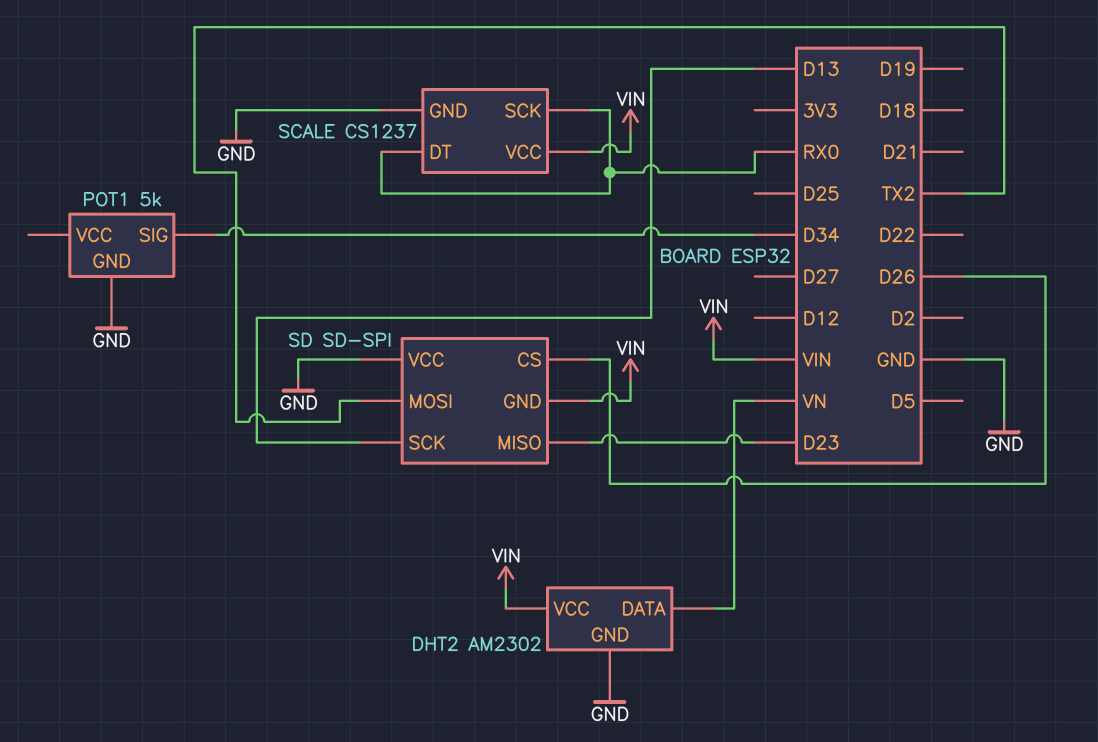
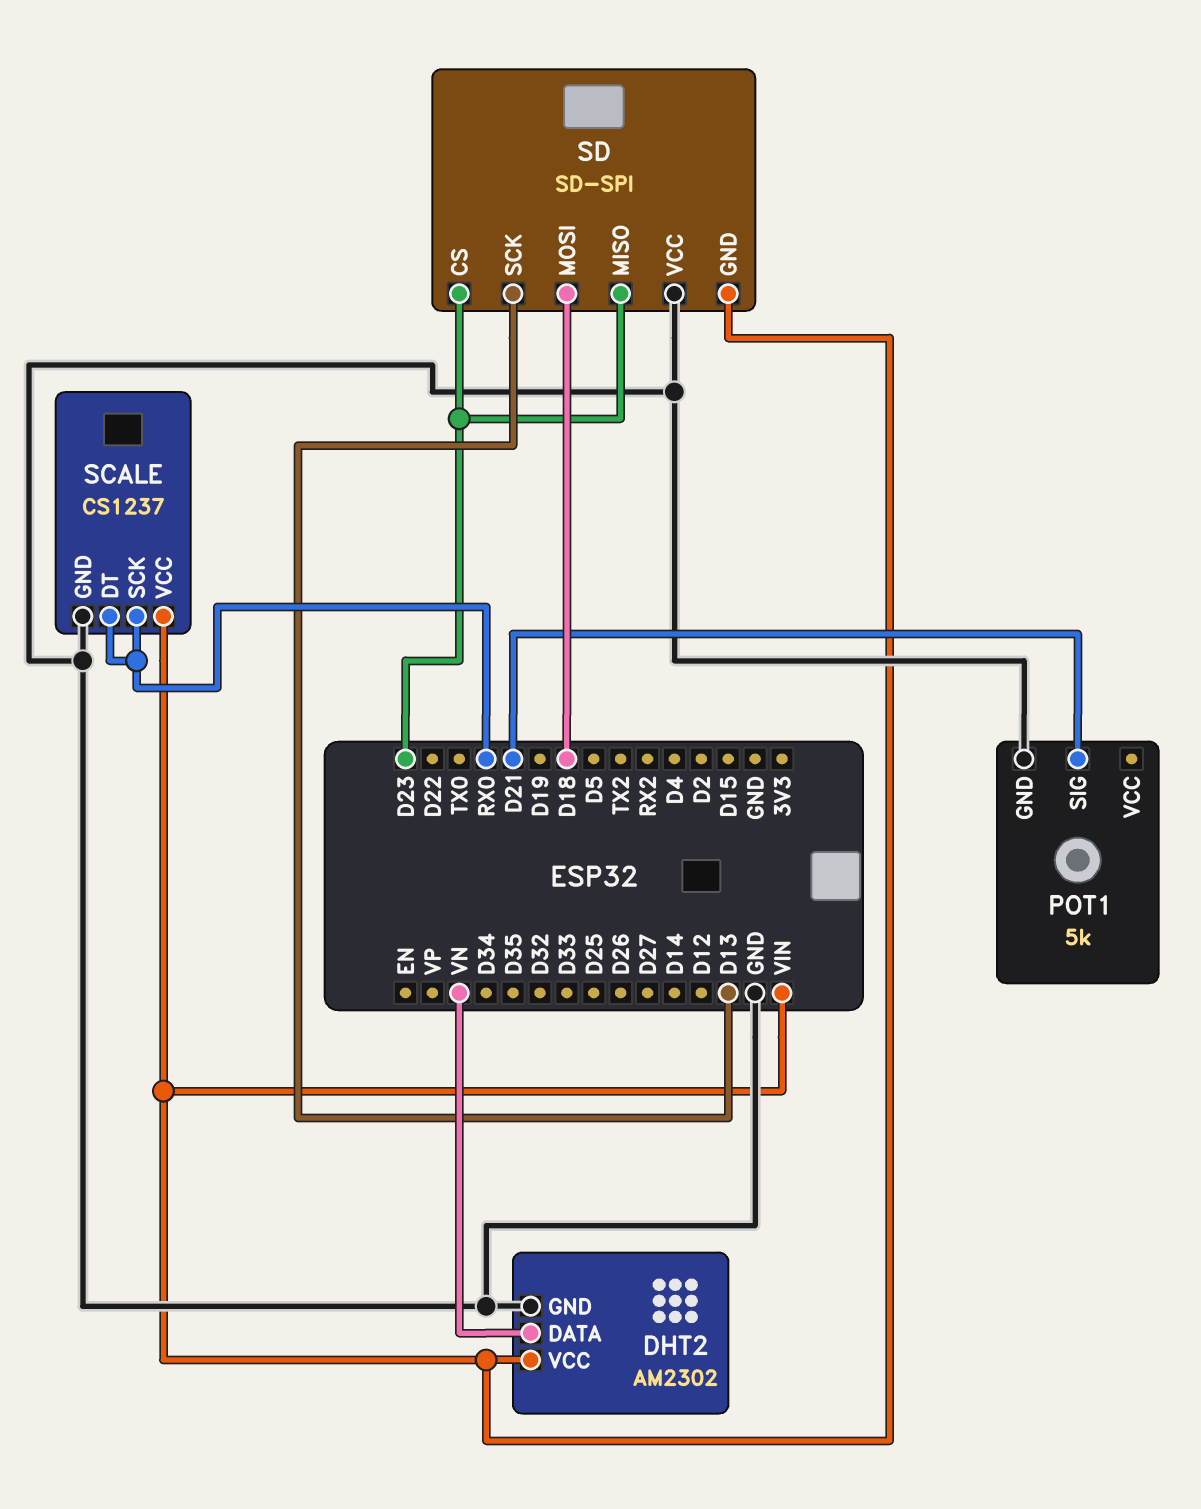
POT1 pin SIG: D34 -> D21
SD pin CS: D26 -> D23
SD pin MOSI: TX2 -> D18

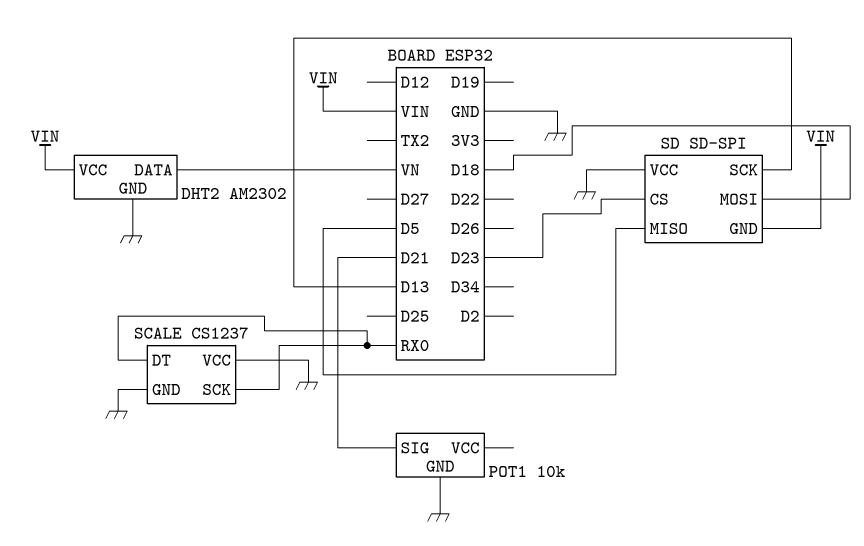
POT1: 5k -> 10k
SCALE pin VCC: VIN -> GND
SD pin MISO: D23 -> D5

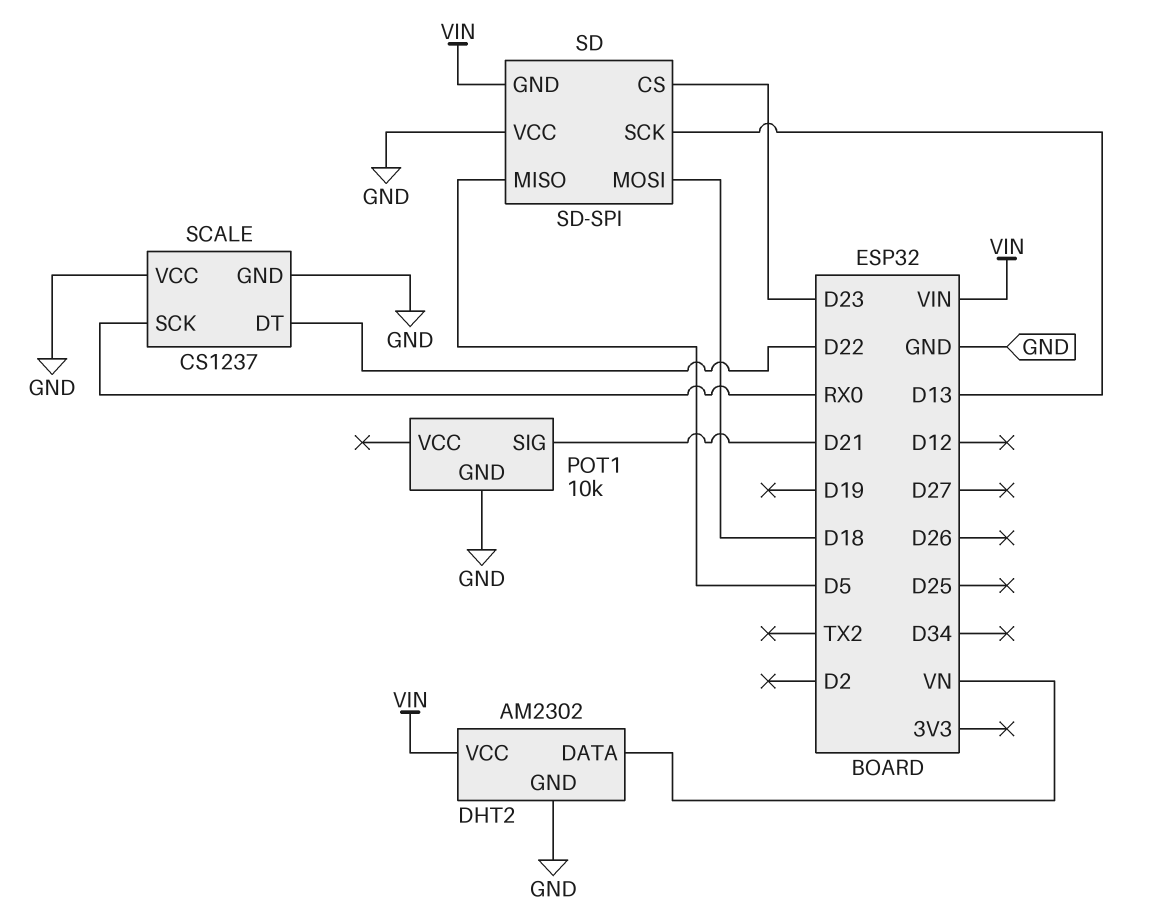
SCALE pin DT: RX0 -> D22

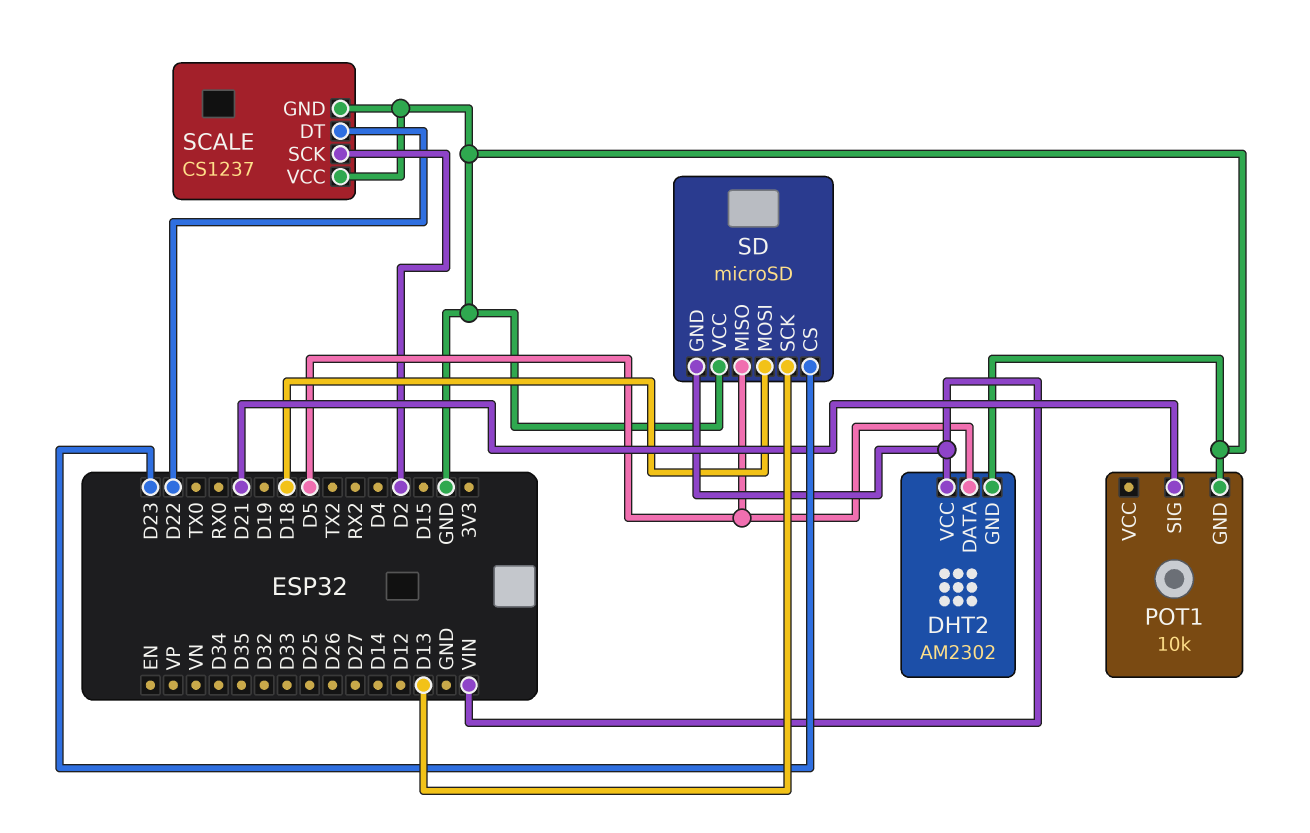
DHT2 pin DATA: VN -> D5
SCALE pin SCK: RX0 -> D2
SD: SD-SPI -> microSD

